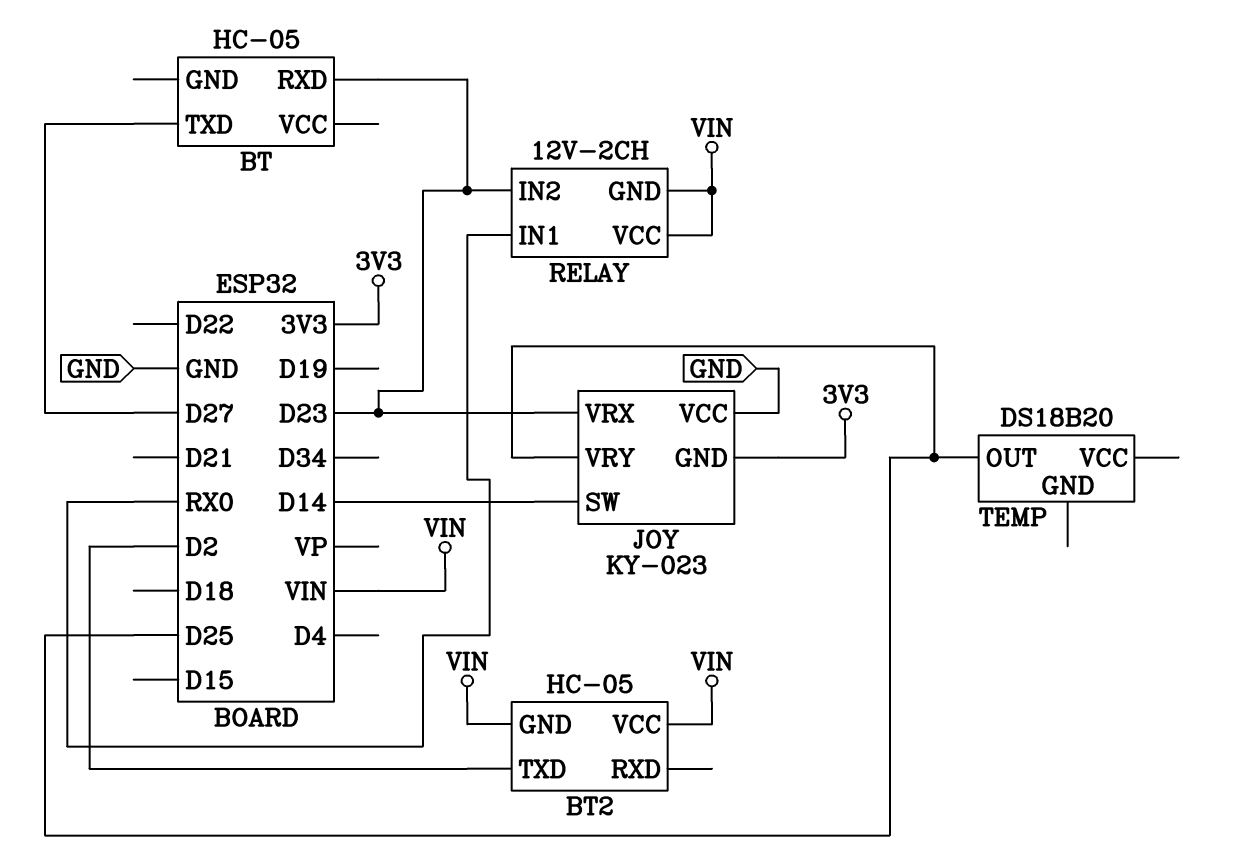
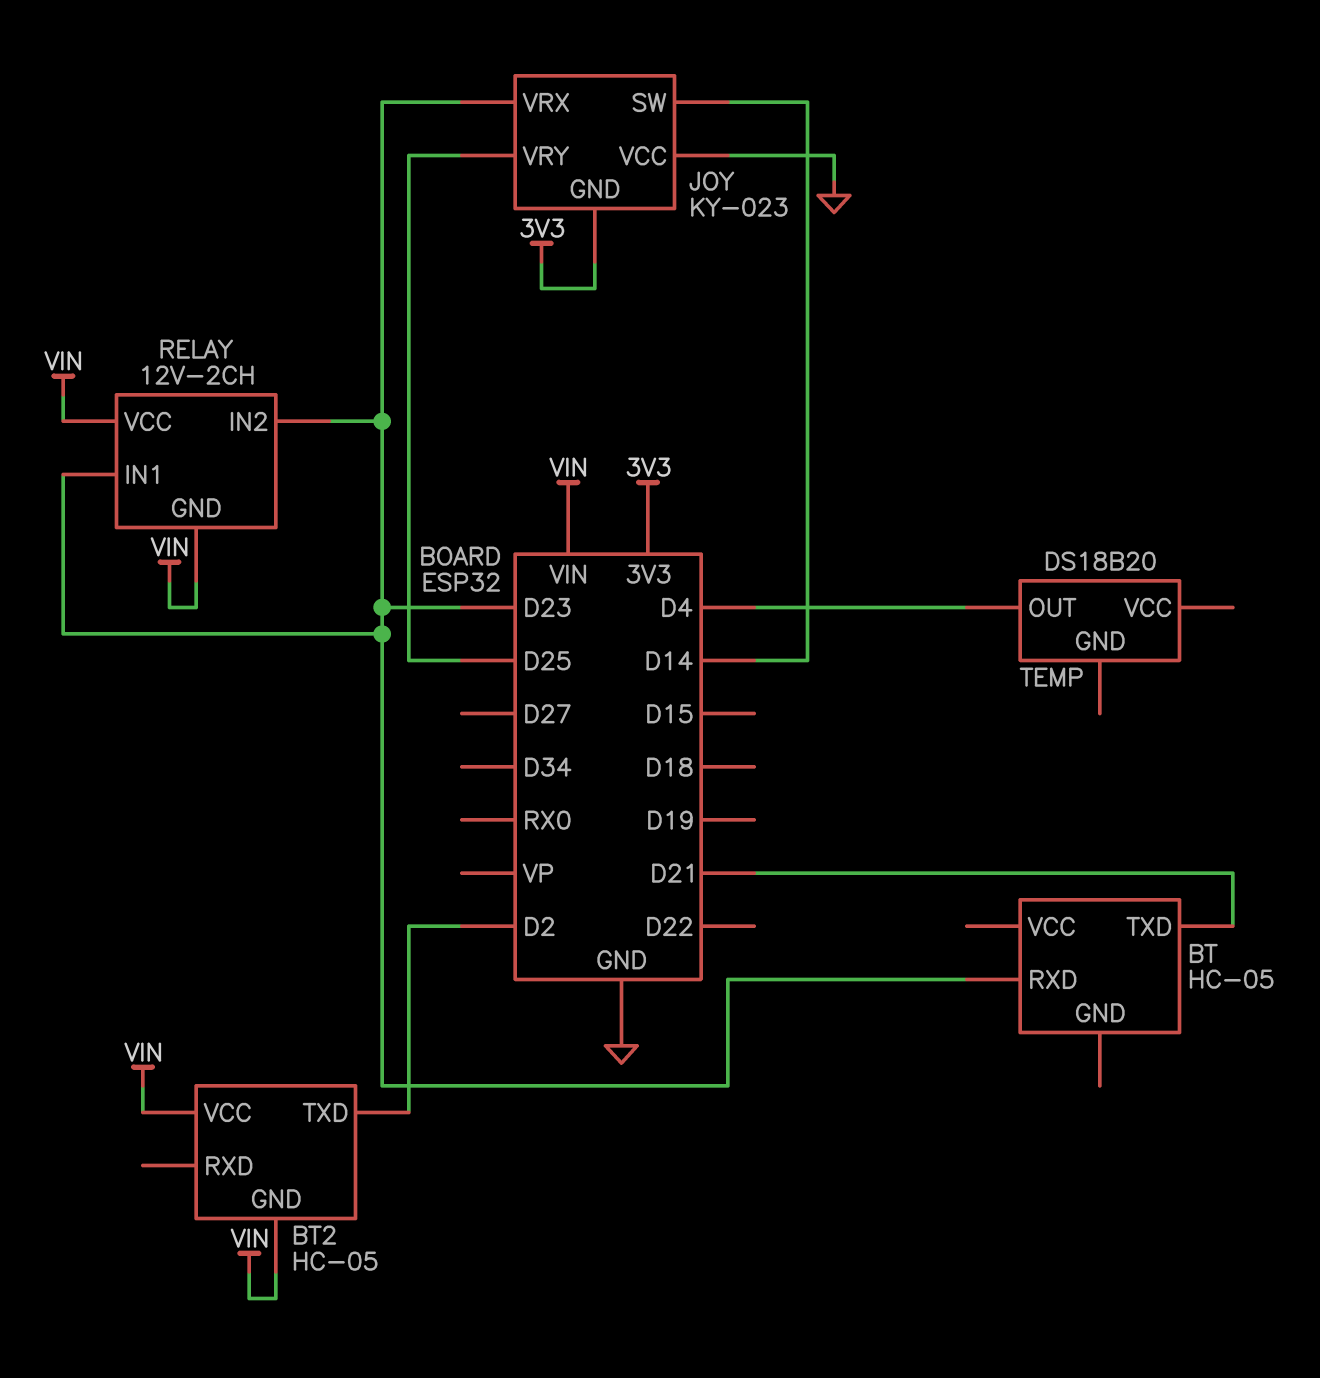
BT pin TXD: D27 -> D21
RELAY pin IN1: RX0 -> D23
TEMP pin OUT: D25 -> D4

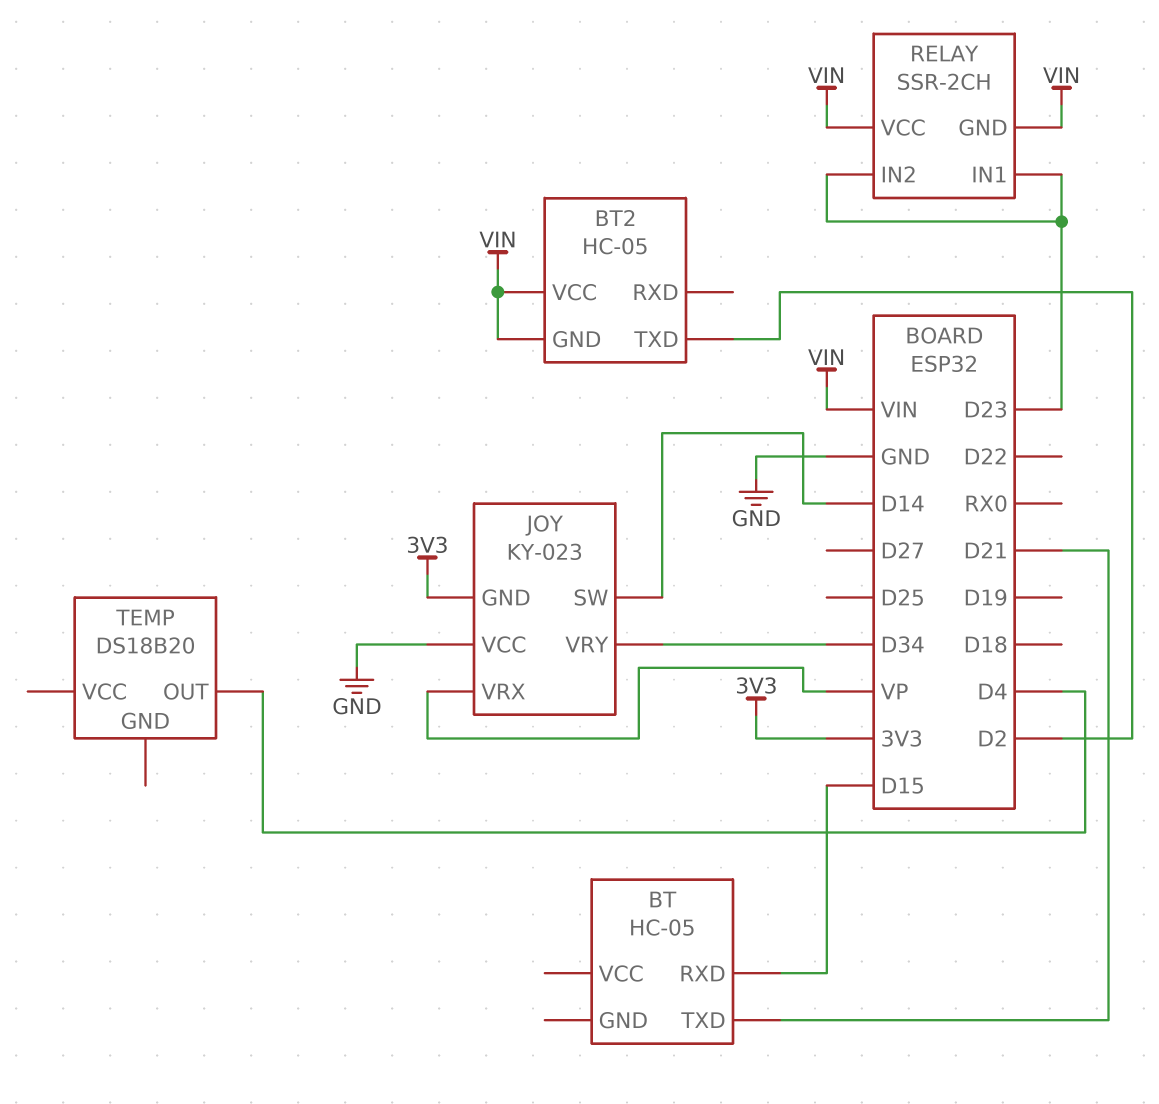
BT pin RXD: D23 -> D15
JOY pin VRX: D23 -> VP
JOY pin VRY: D25 -> D34
RELAY: 12V-2CH -> SSR-2CH

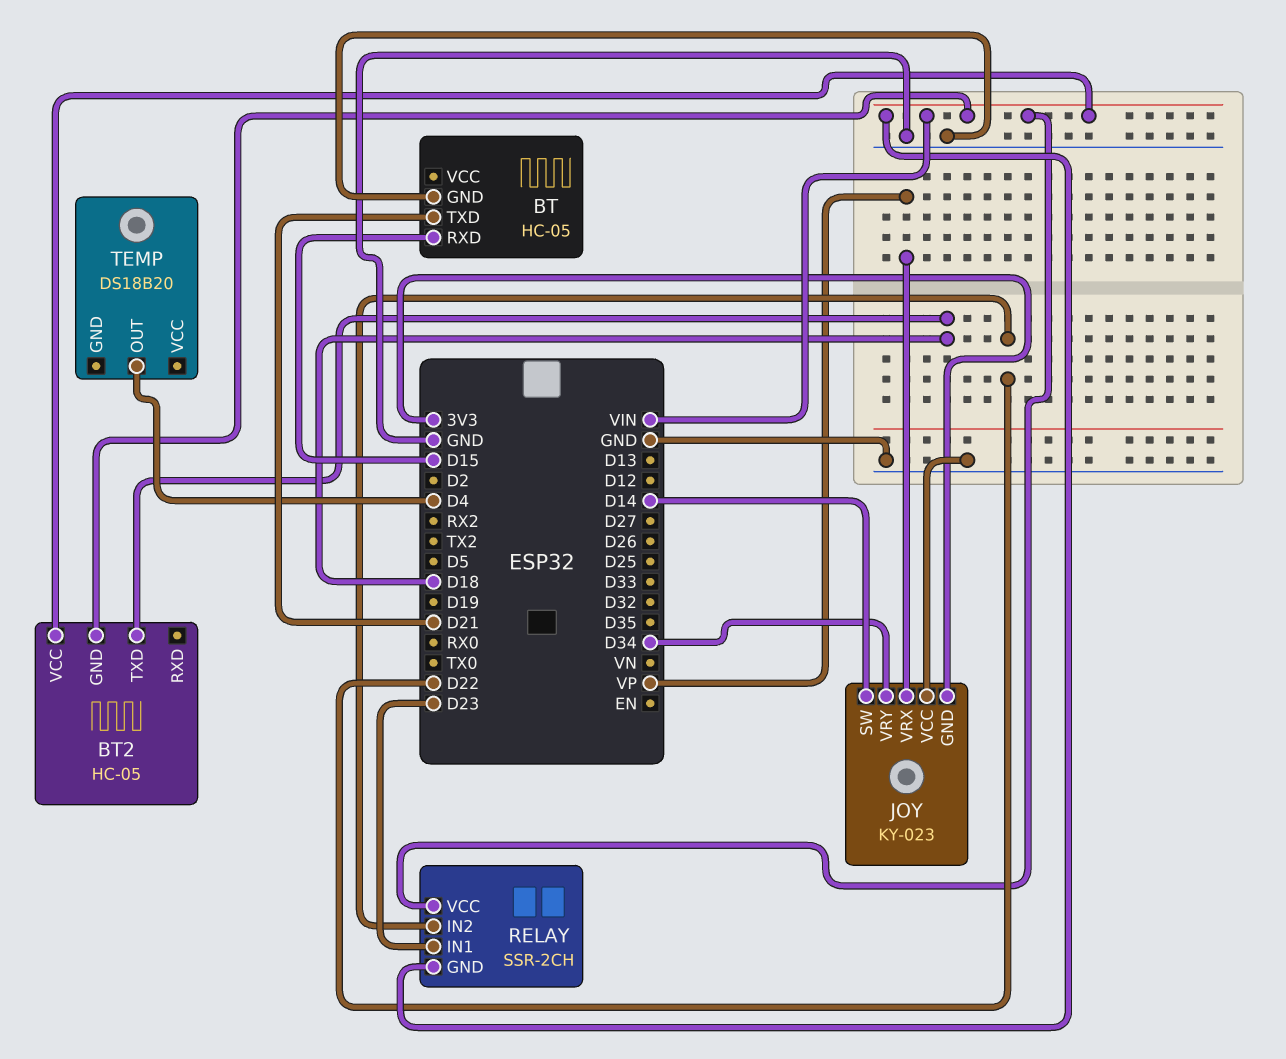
BT pin GND: none -> GND
BT2 pin TXD: D2 -> D18
RELAY pin IN2: D23 -> D22

